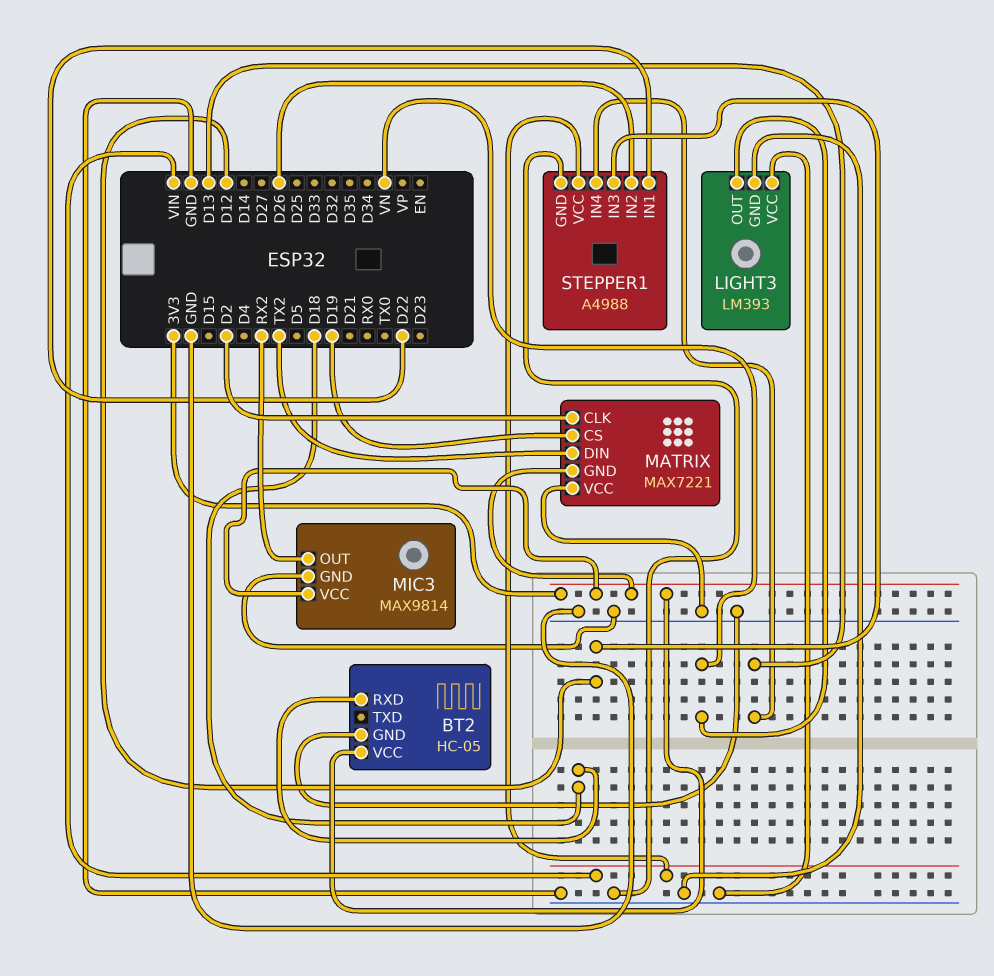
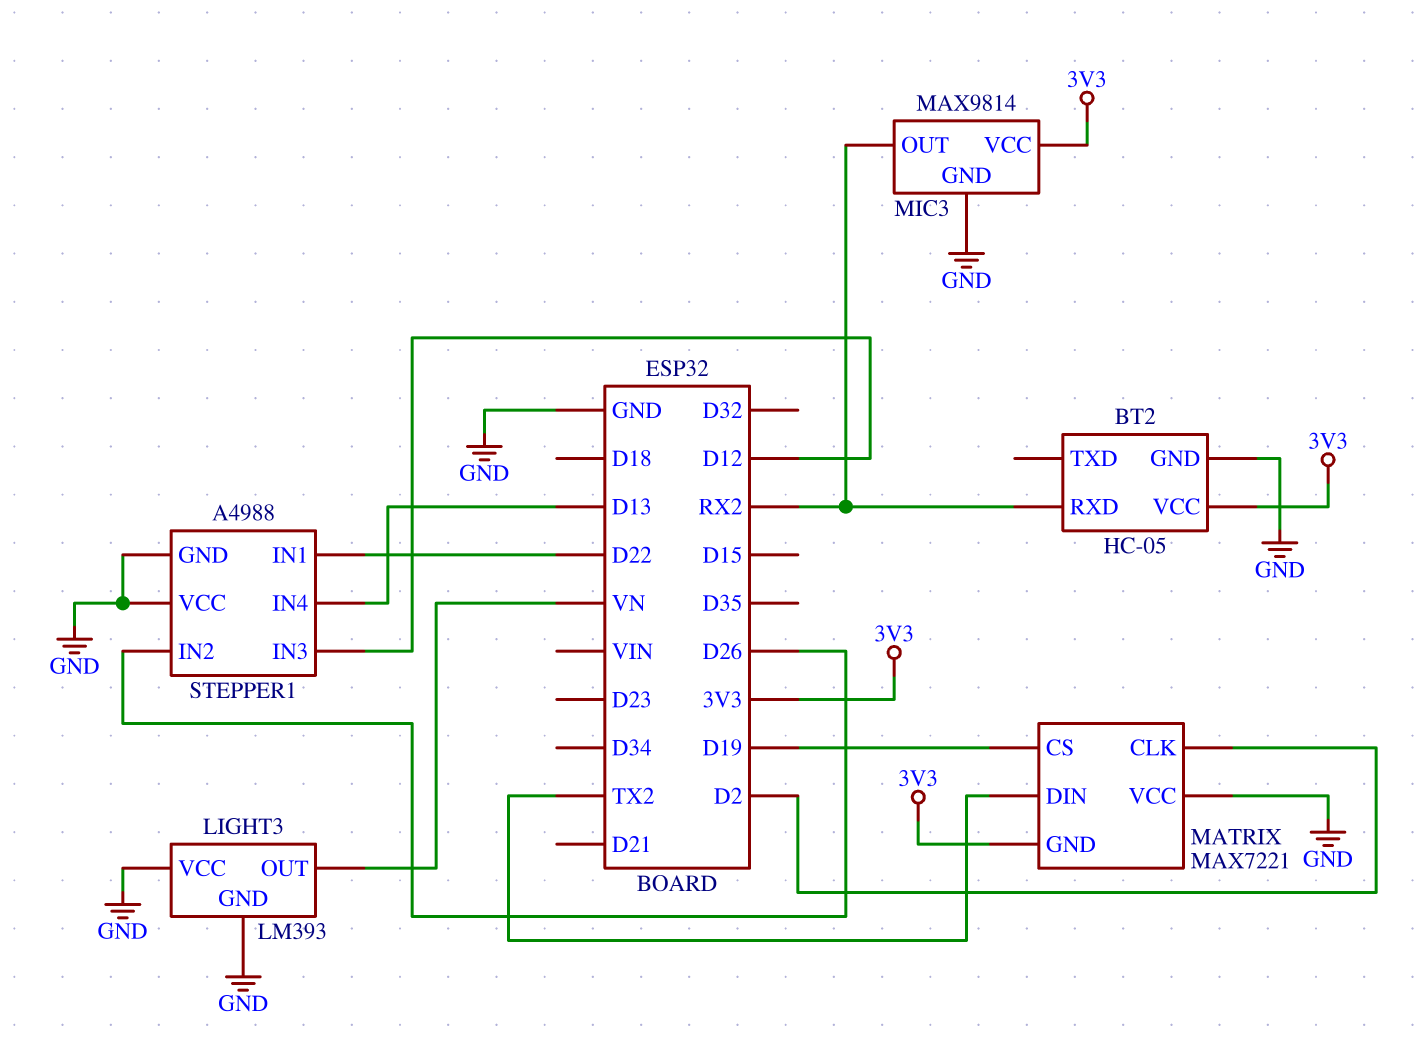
BT2 pin RXD: D18 -> RX2
STEPPER1 pin VCC: VIN -> GND

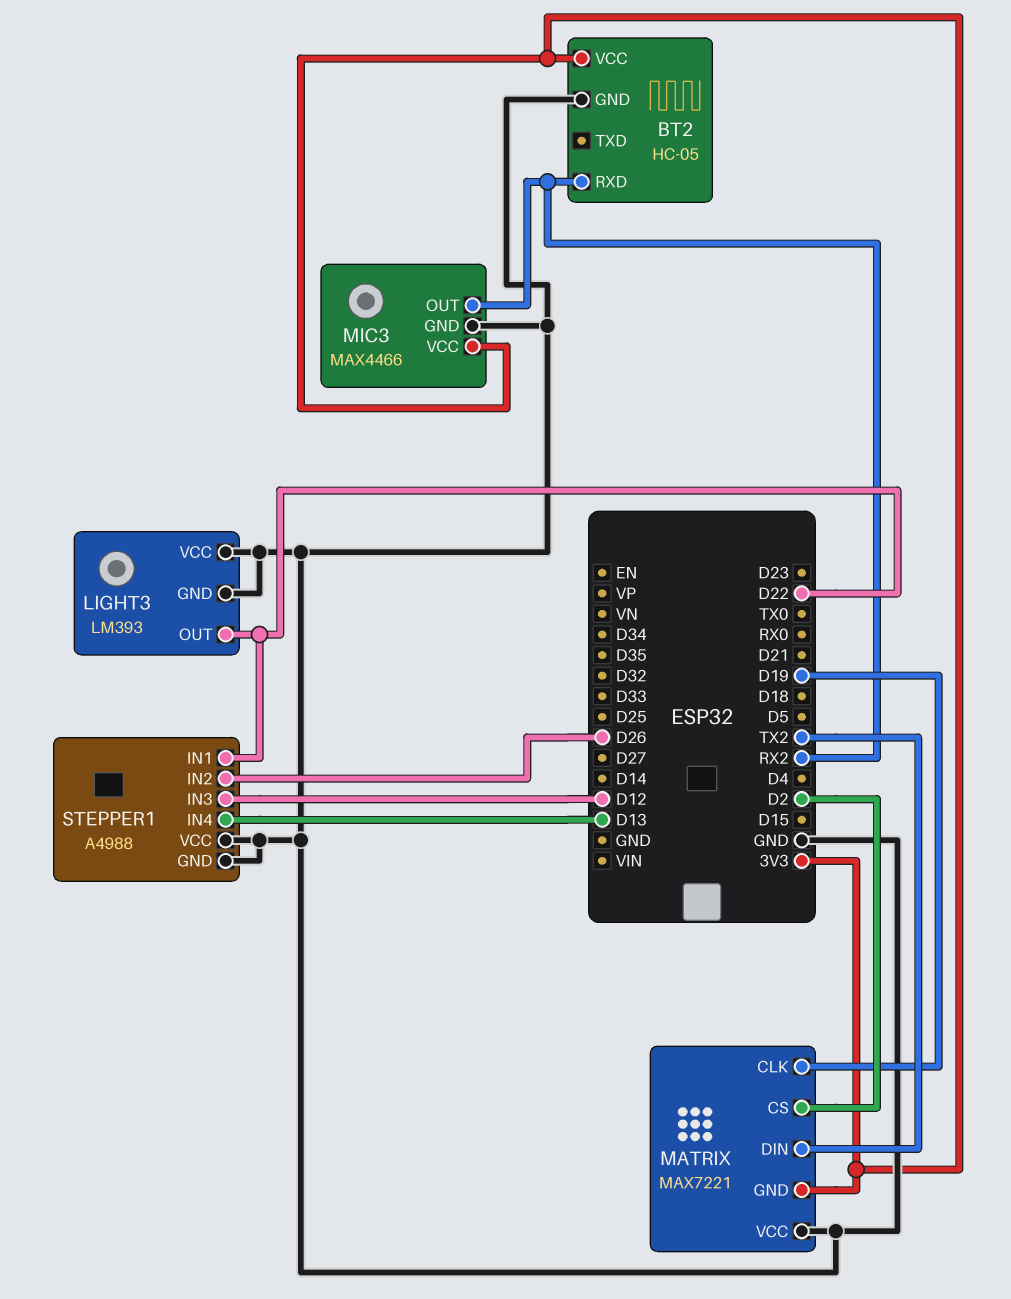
LIGHT3 pin OUT: VN -> D22
MATRIX pin CLK: D2 -> D19
MATRIX pin CS: D19 -> D2
MIC3: MAX9814 -> MAX4466

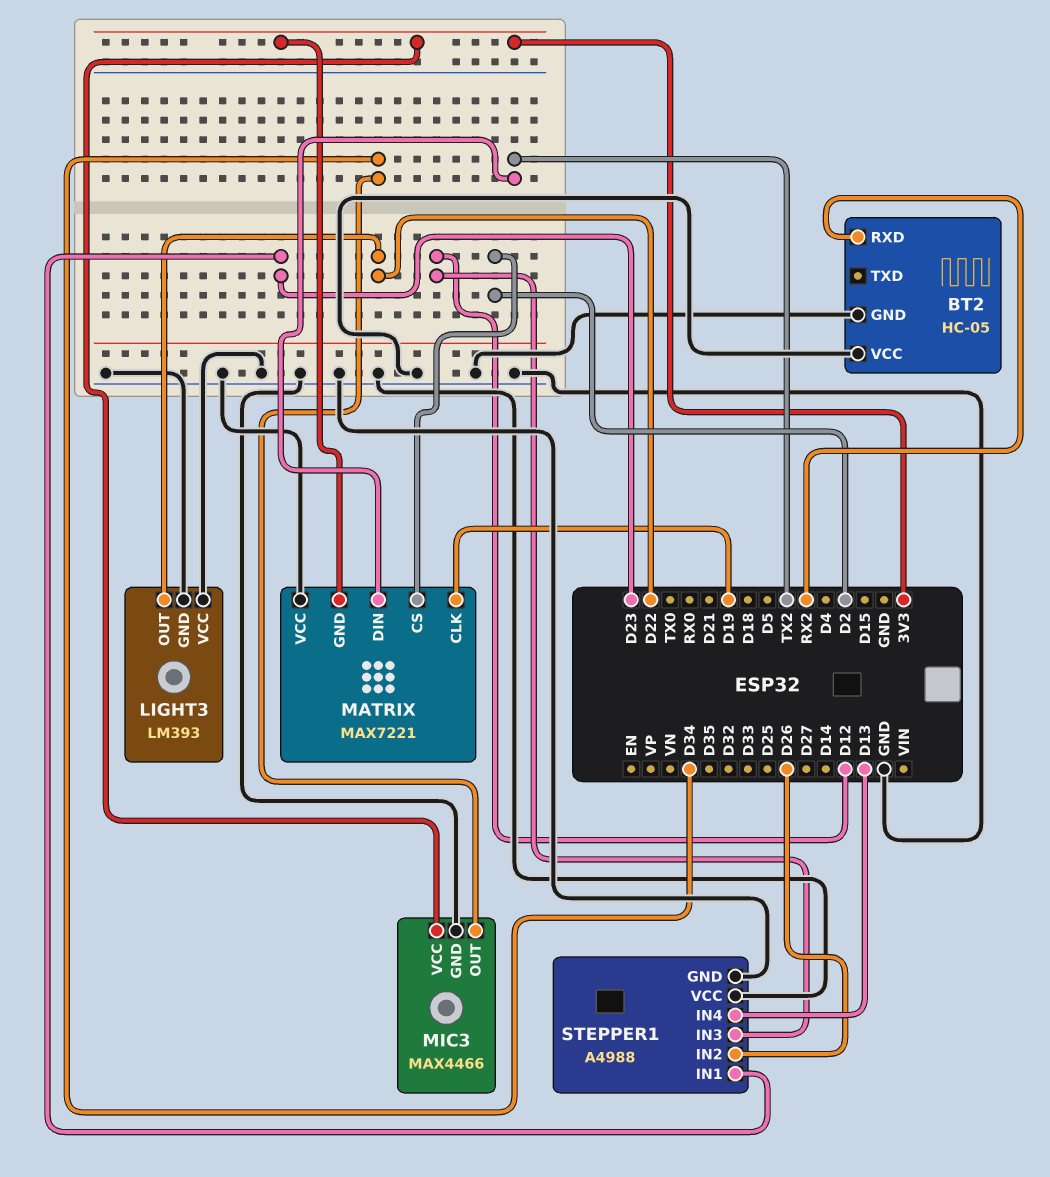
BT2 pin VCC: 3V3 -> GND
MIC3 pin OUT: RX2 -> D34
STEPPER1 pin IN1: D22 -> D23

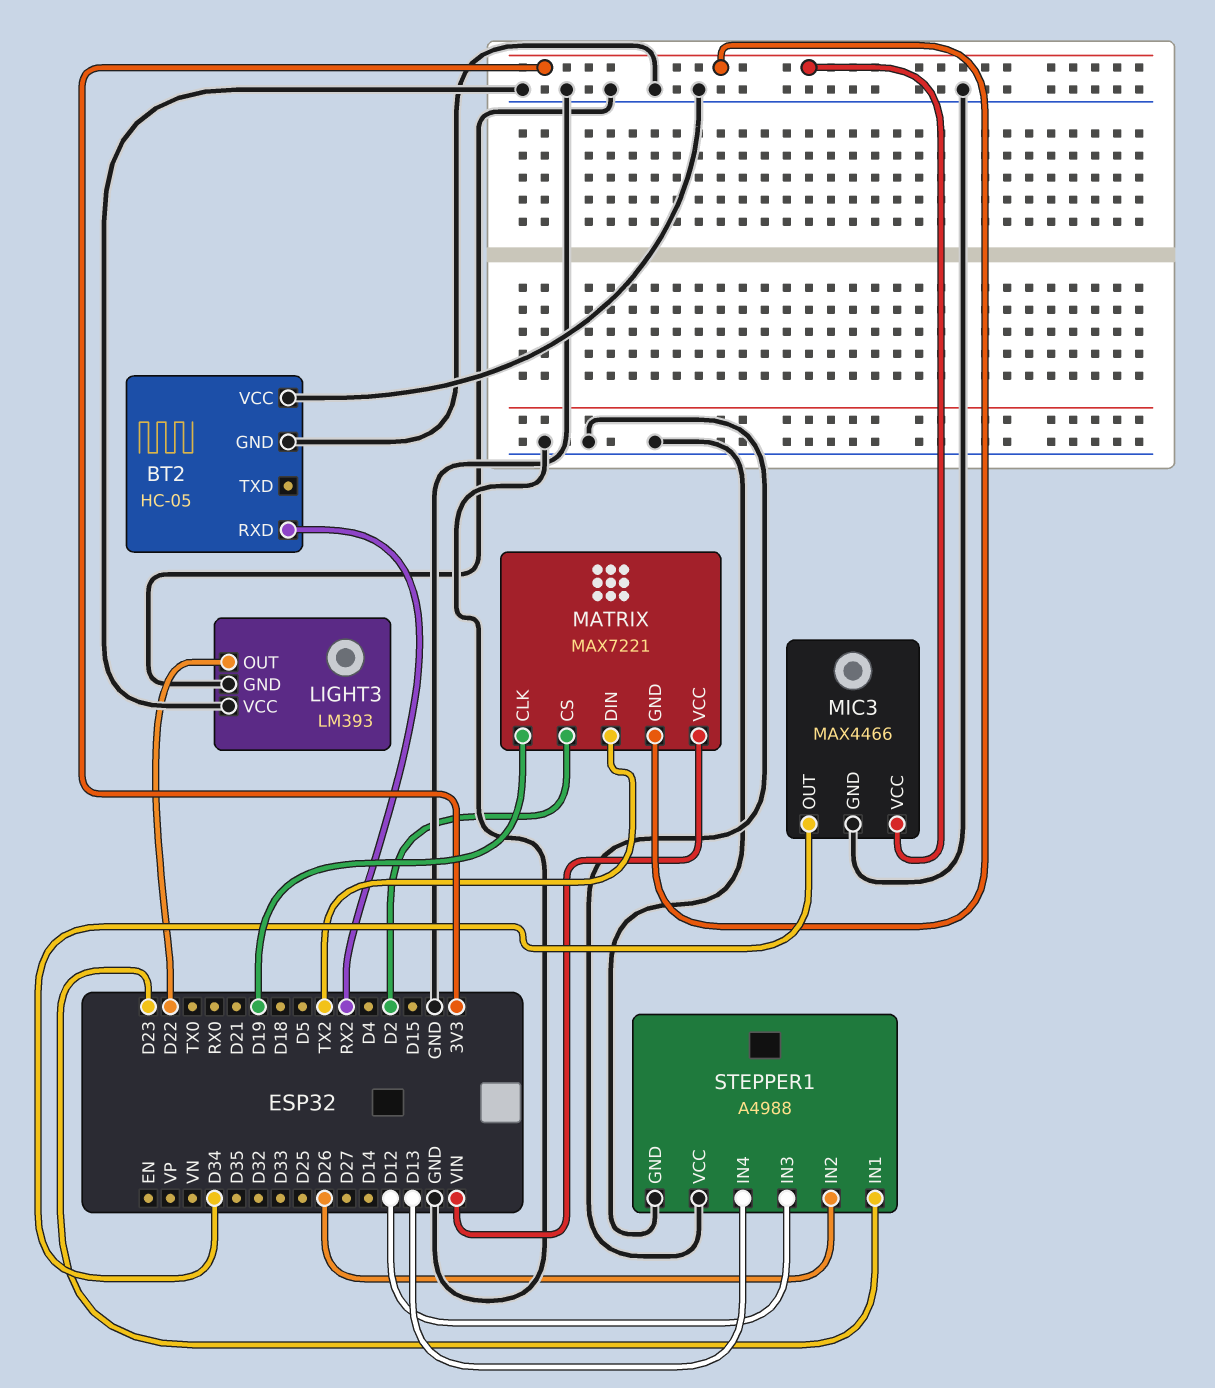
MATRIX pin VCC: GND -> VIN

